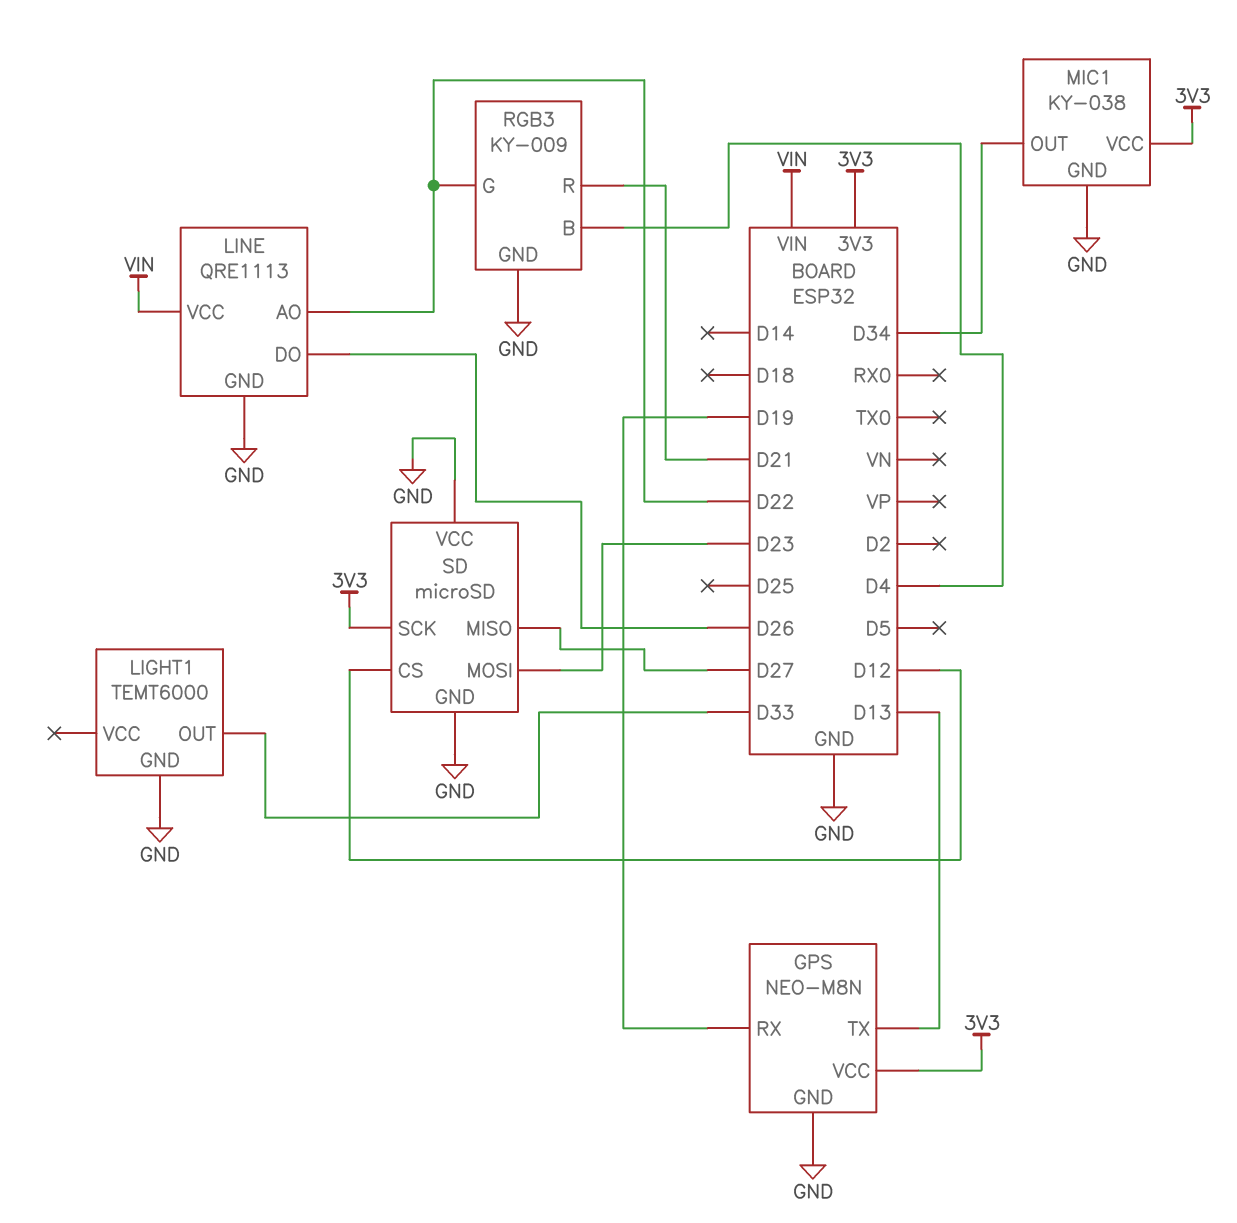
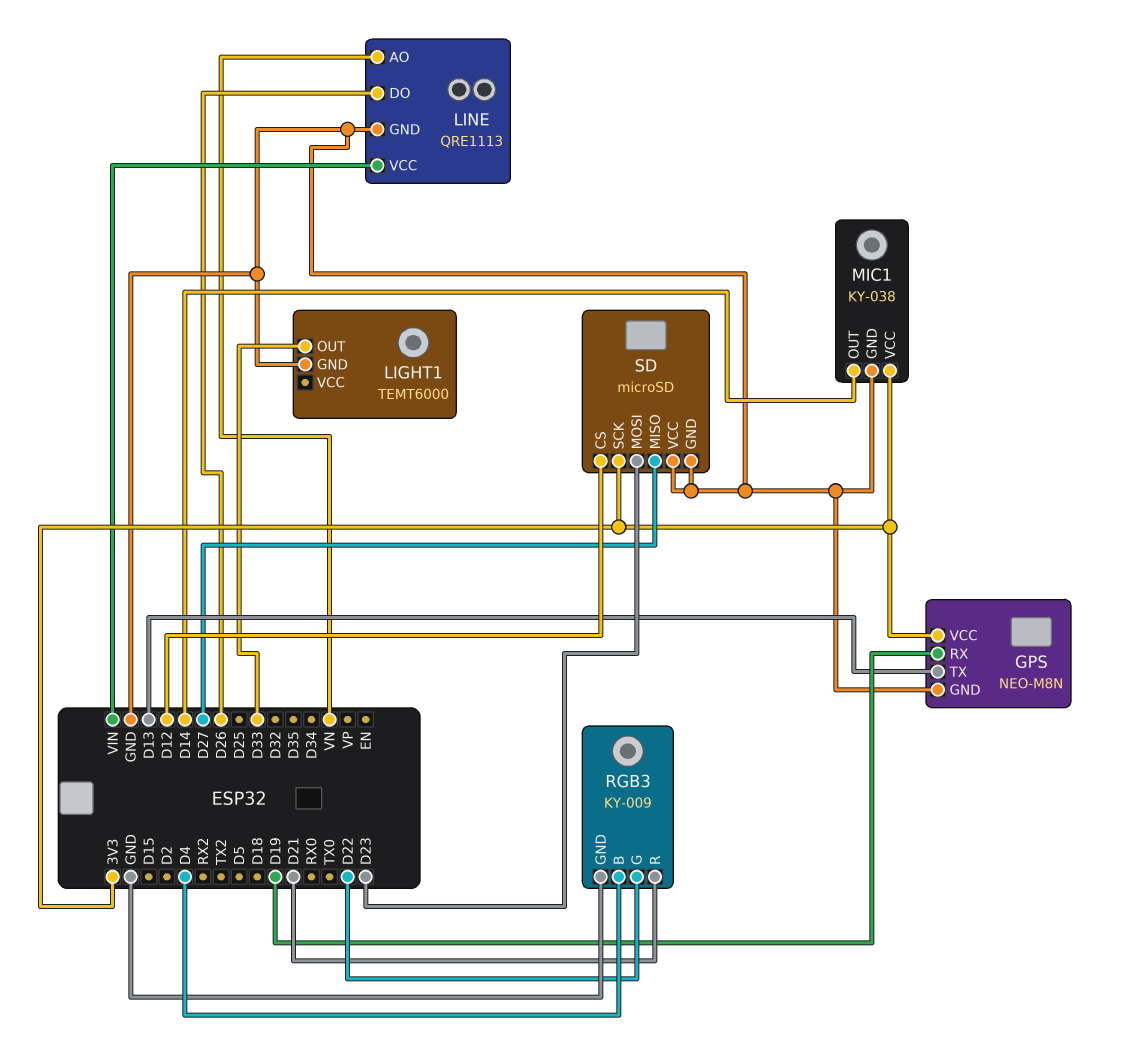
LINE pin AO: D22 -> VN
MIC1 pin OUT: D34 -> D14

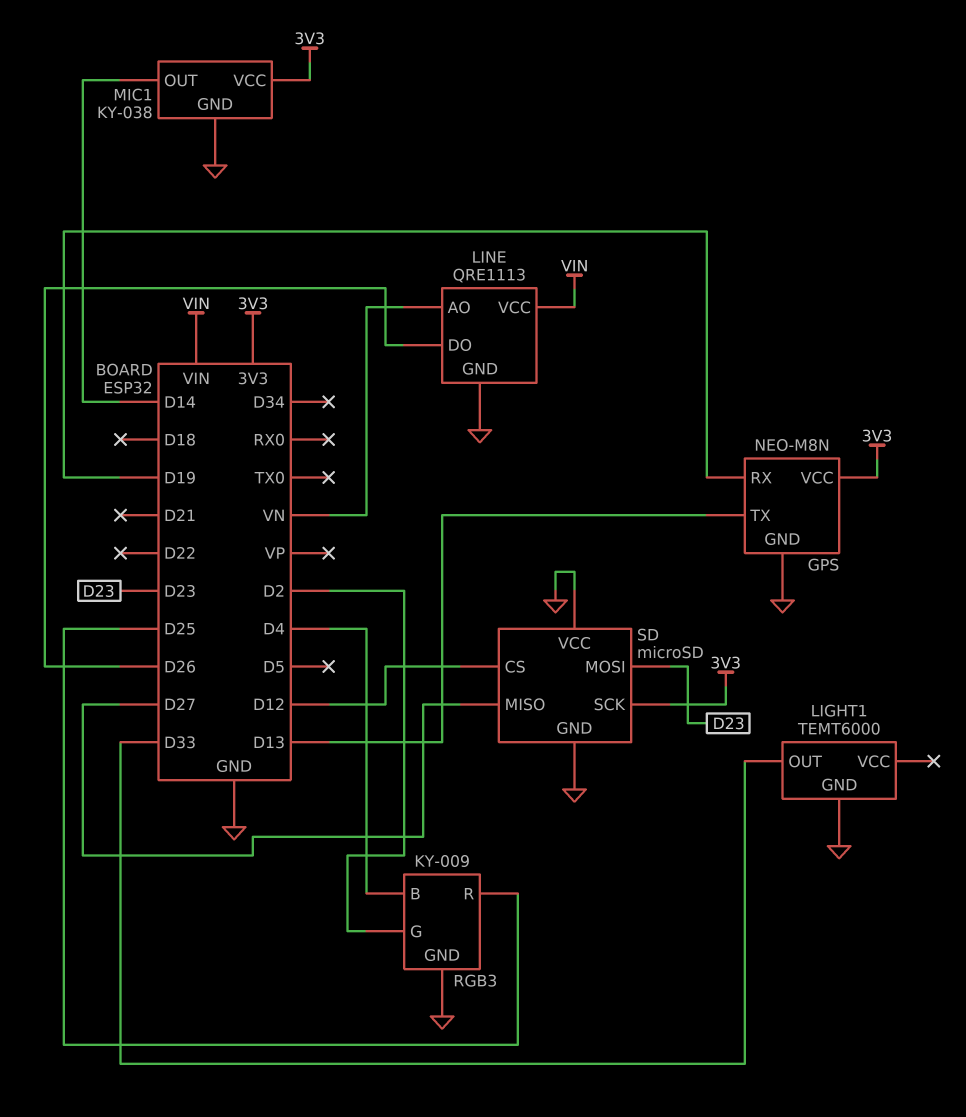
RGB3 pin G: D22 -> D2
RGB3 pin R: D21 -> D25

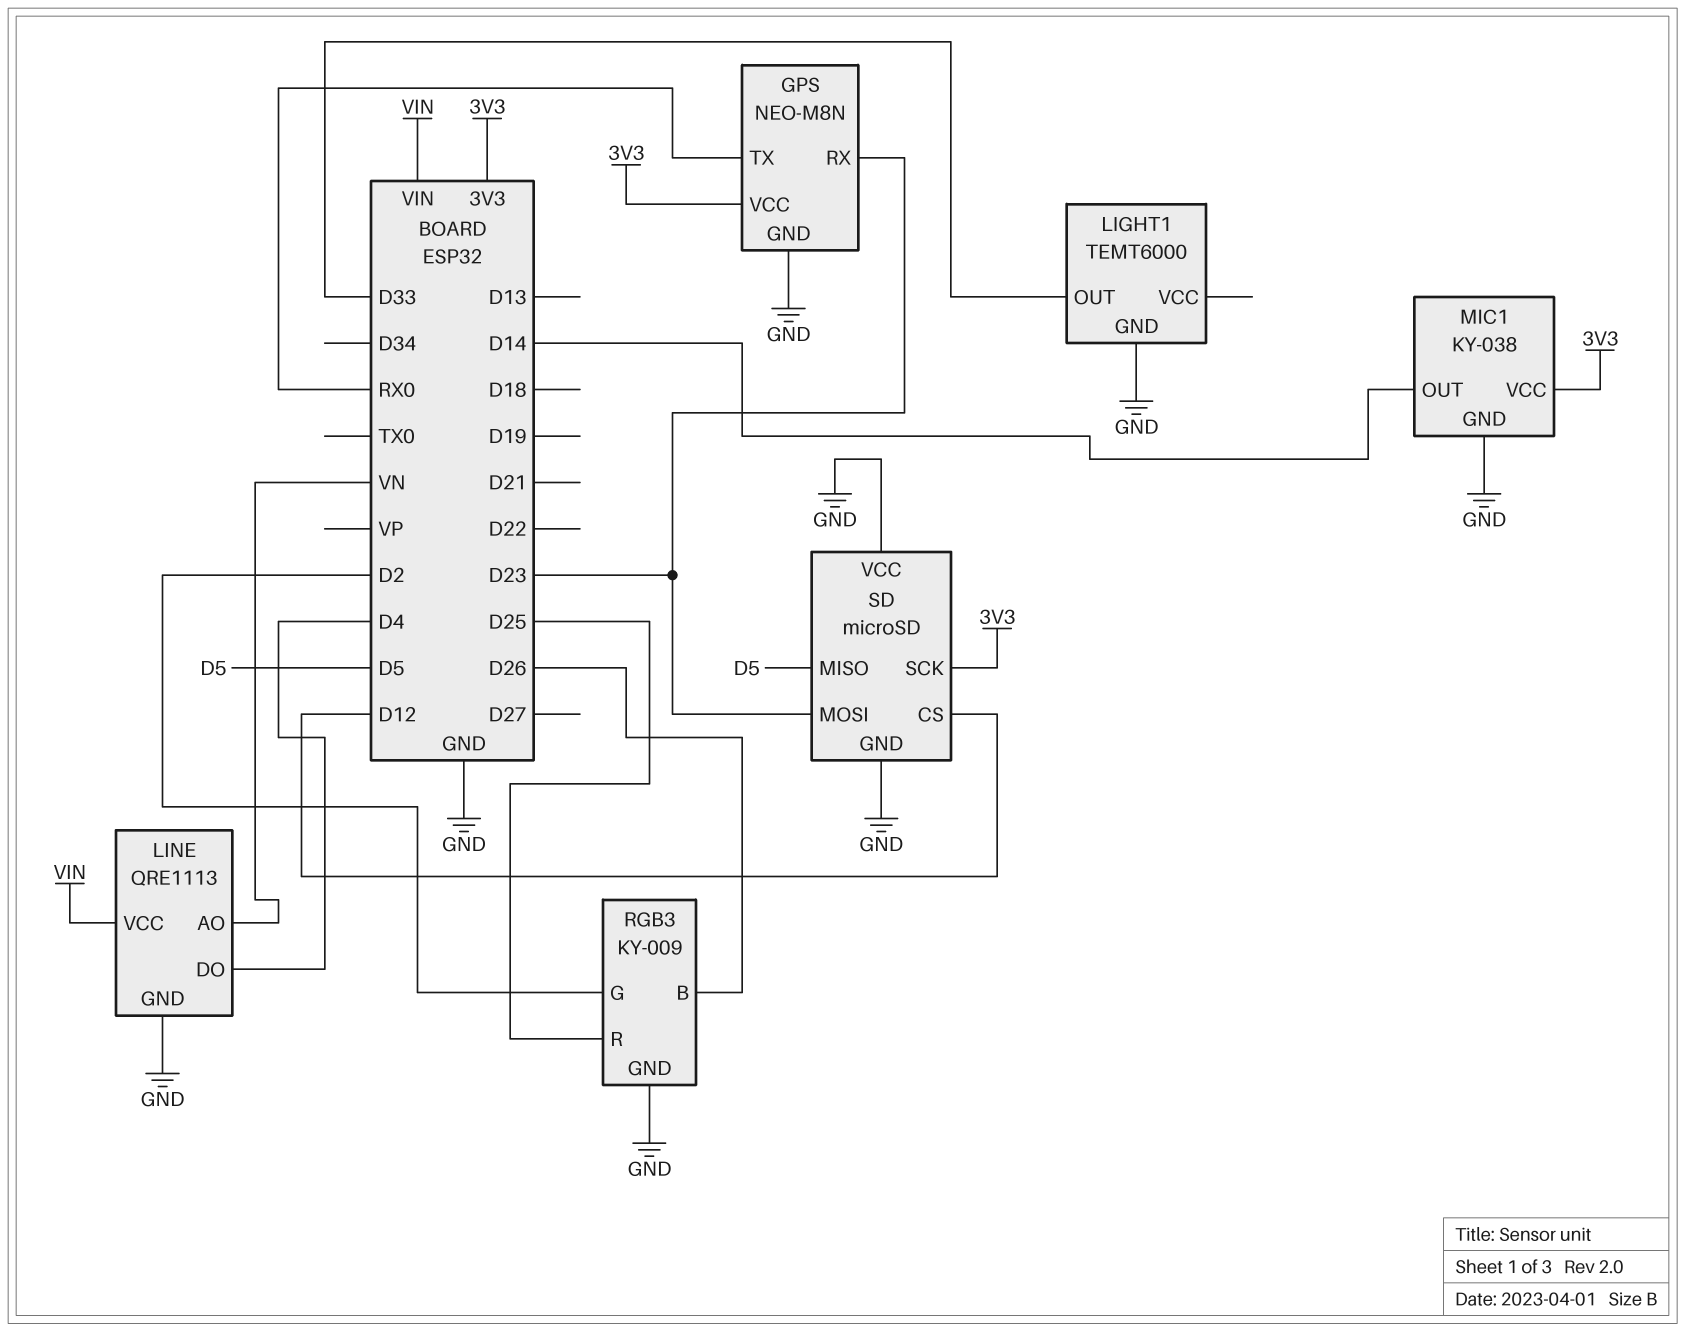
GPS pin RX: D19 -> D23
GPS pin TX: D13 -> RX0
LINE pin DO: D26 -> D4
RGB3 pin B: D4 -> D26
SD pin MISO: D27 -> D5

